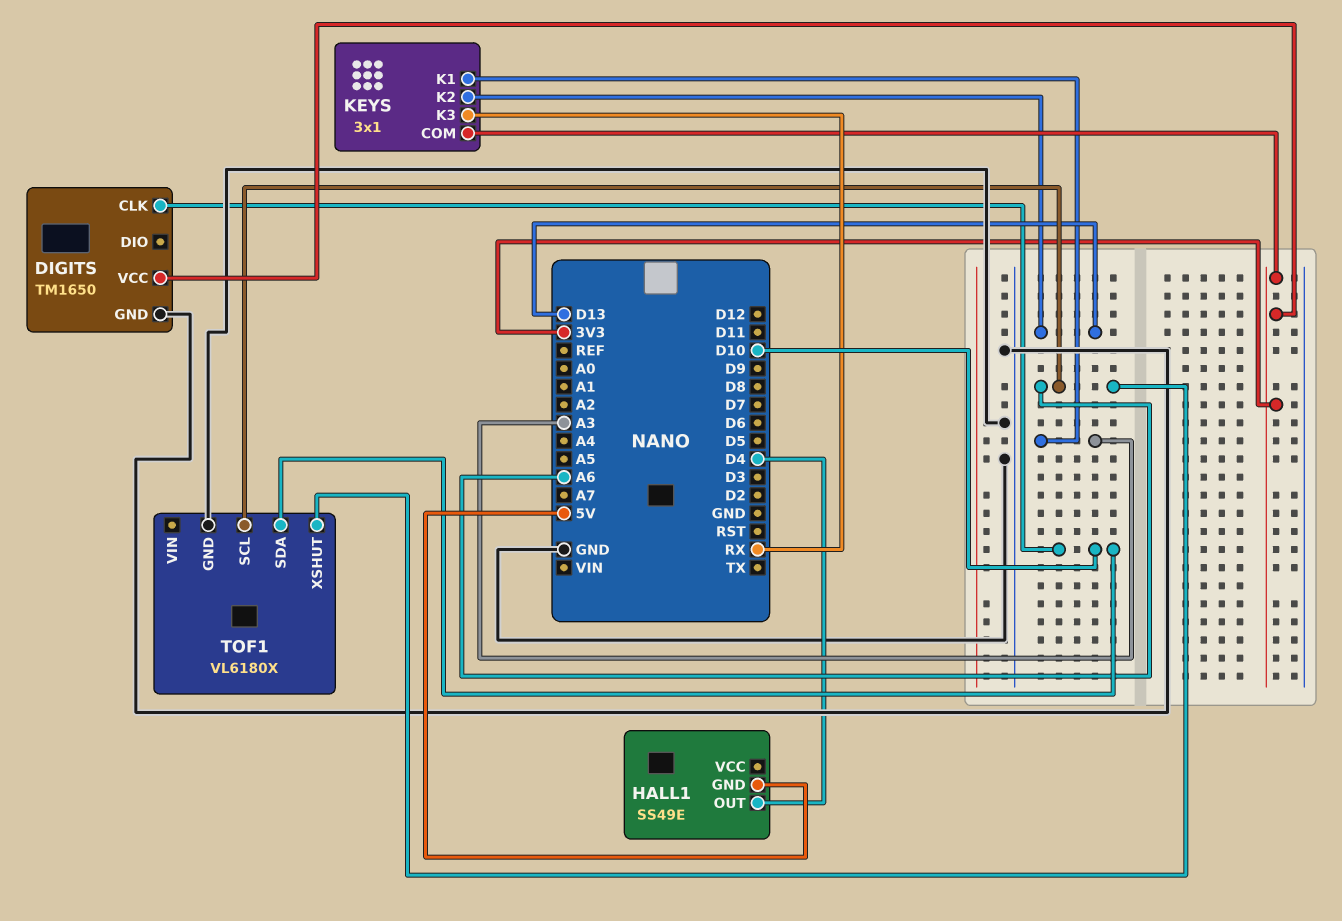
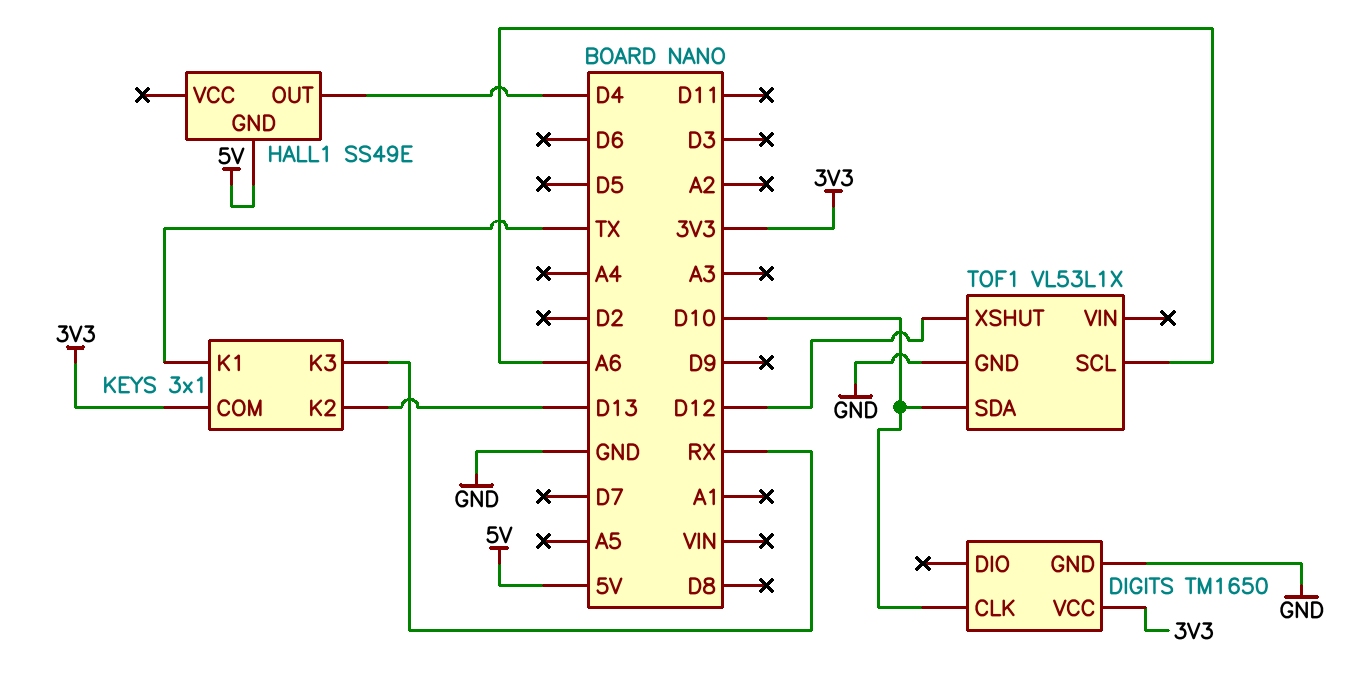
KEYS pin K1: A3 -> TX
TOF1: VL6180X -> VL53L1X
TOF1 pin XSHUT: A6 -> D12

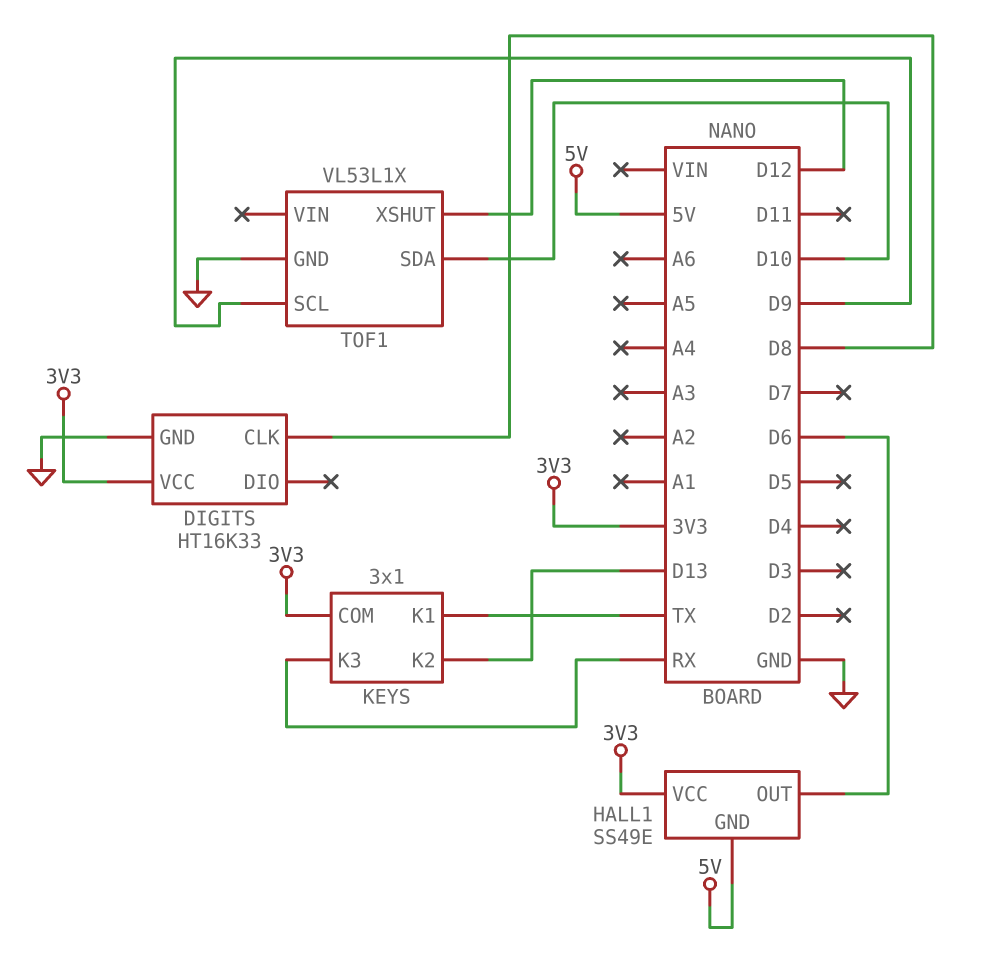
DIGITS: TM1650 -> HT16K33
DIGITS pin CLK: D10 -> D8
HALL1 pin OUT: D4 -> D6
HALL1 pin VCC: none -> 3V3
TOF1 pin SCL: A6 -> D9

